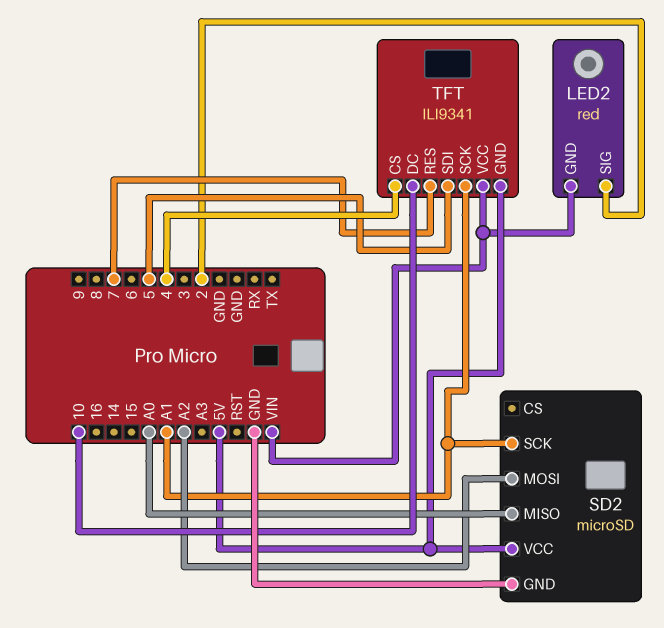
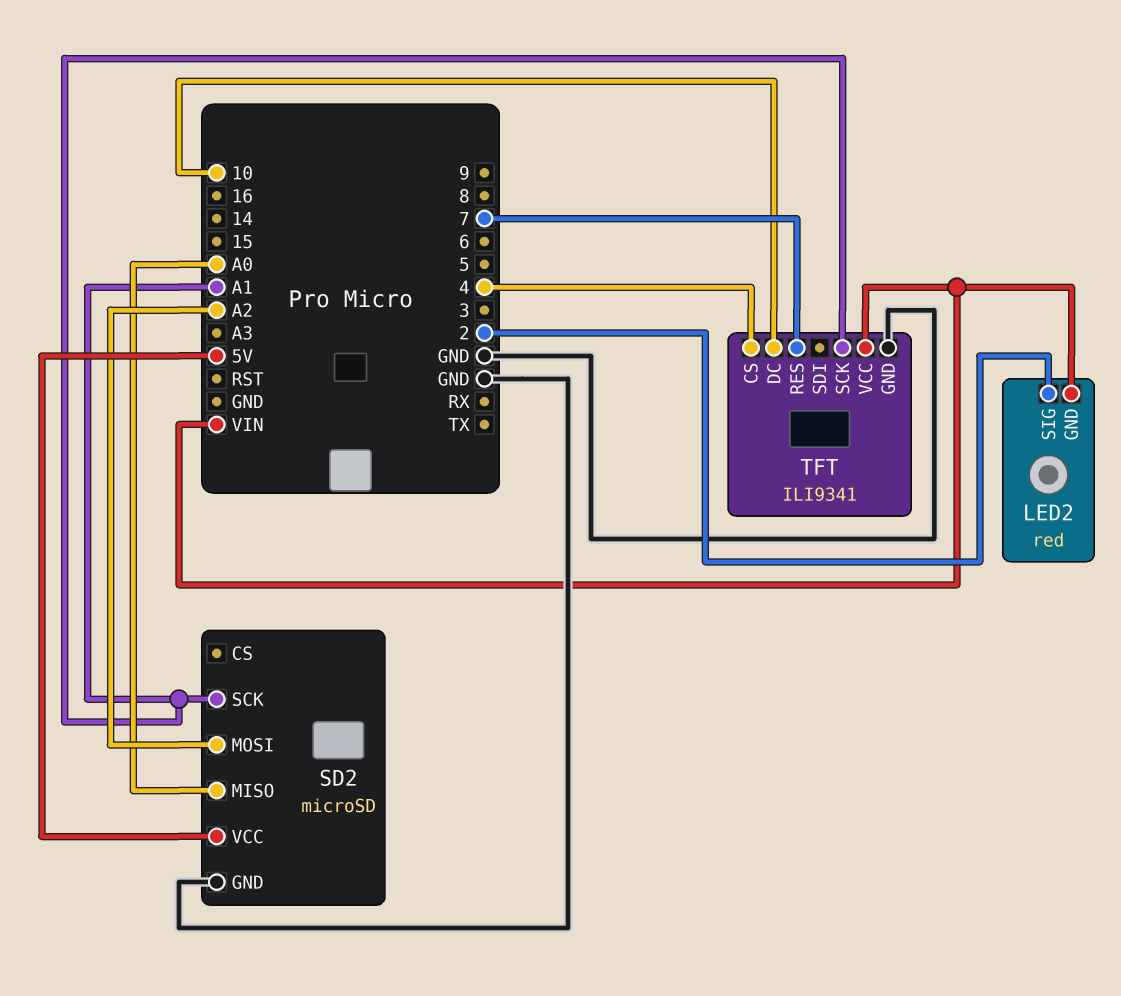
TFT pin GND: 5V -> GND
TFT pin SDI: 5 -> none

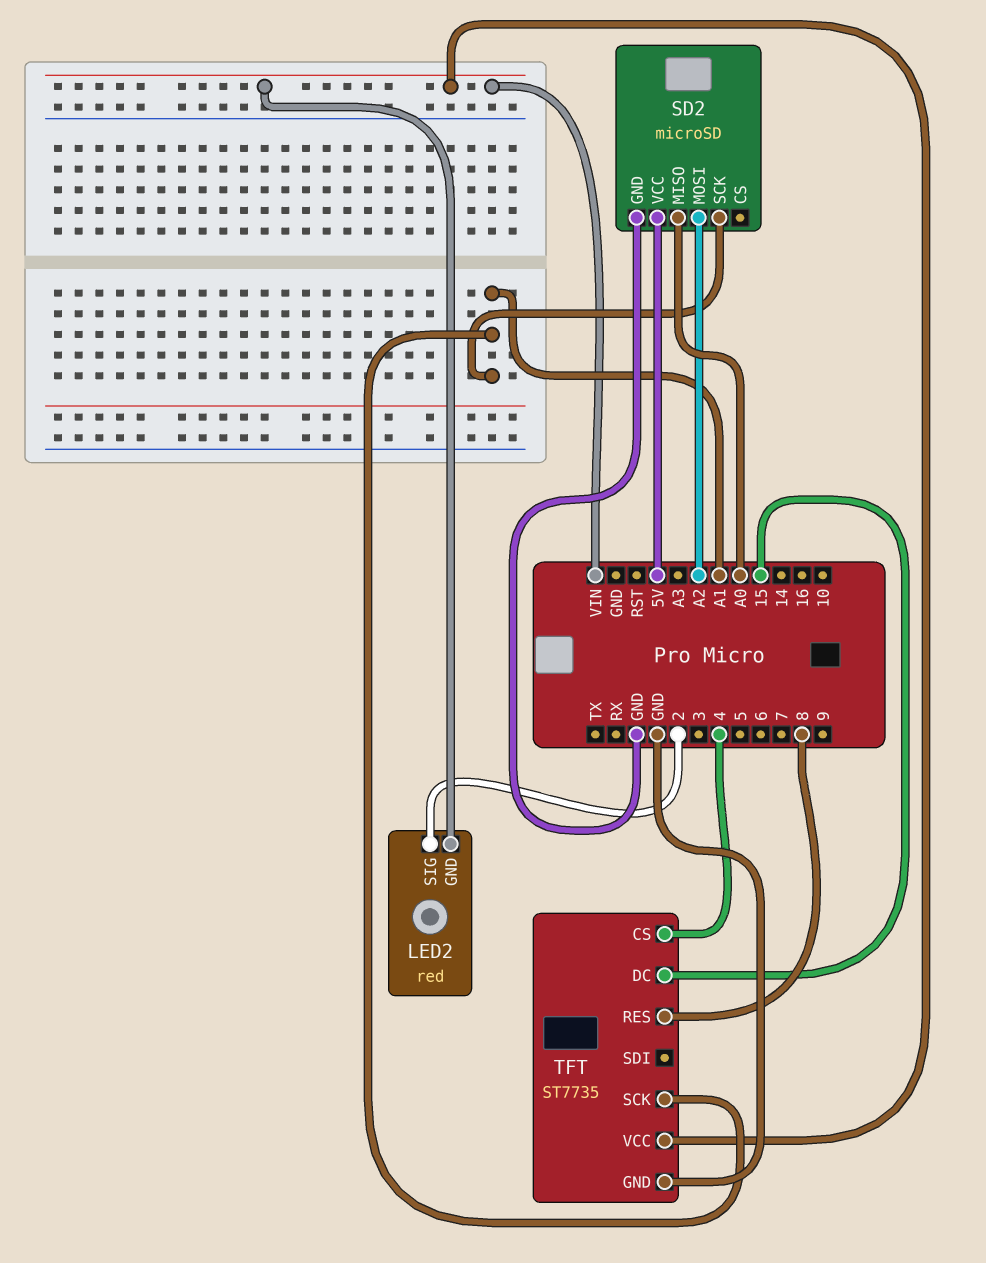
TFT: ILI9341 -> ST7735
TFT pin DC: 10 -> 15
TFT pin RES: 7 -> 8

